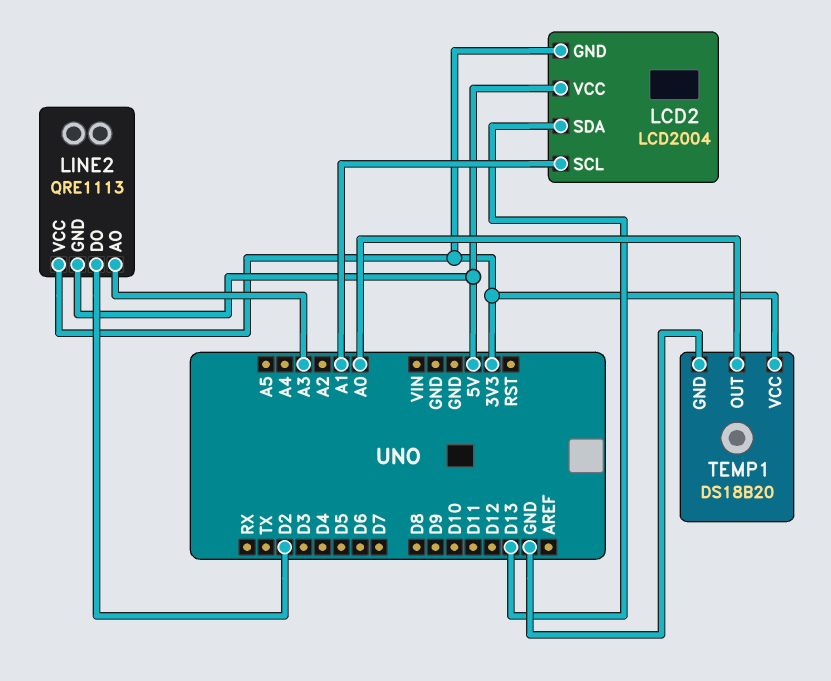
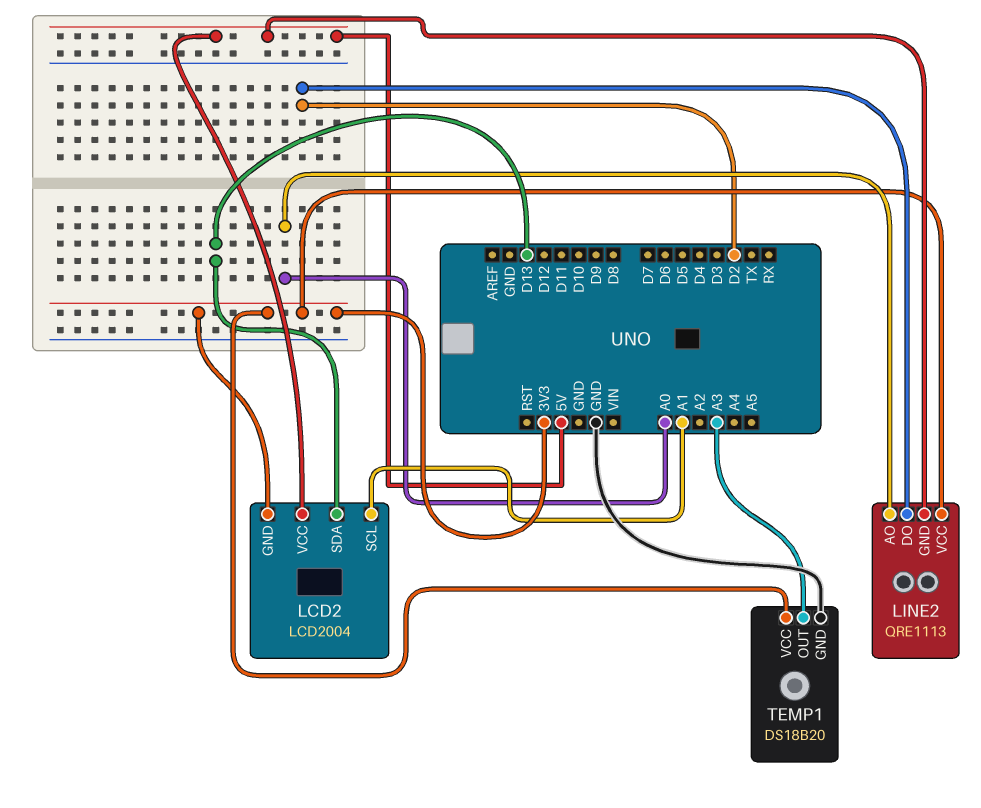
LINE2 pin AO: A3 -> A0
TEMP1 pin OUT: A0 -> A3

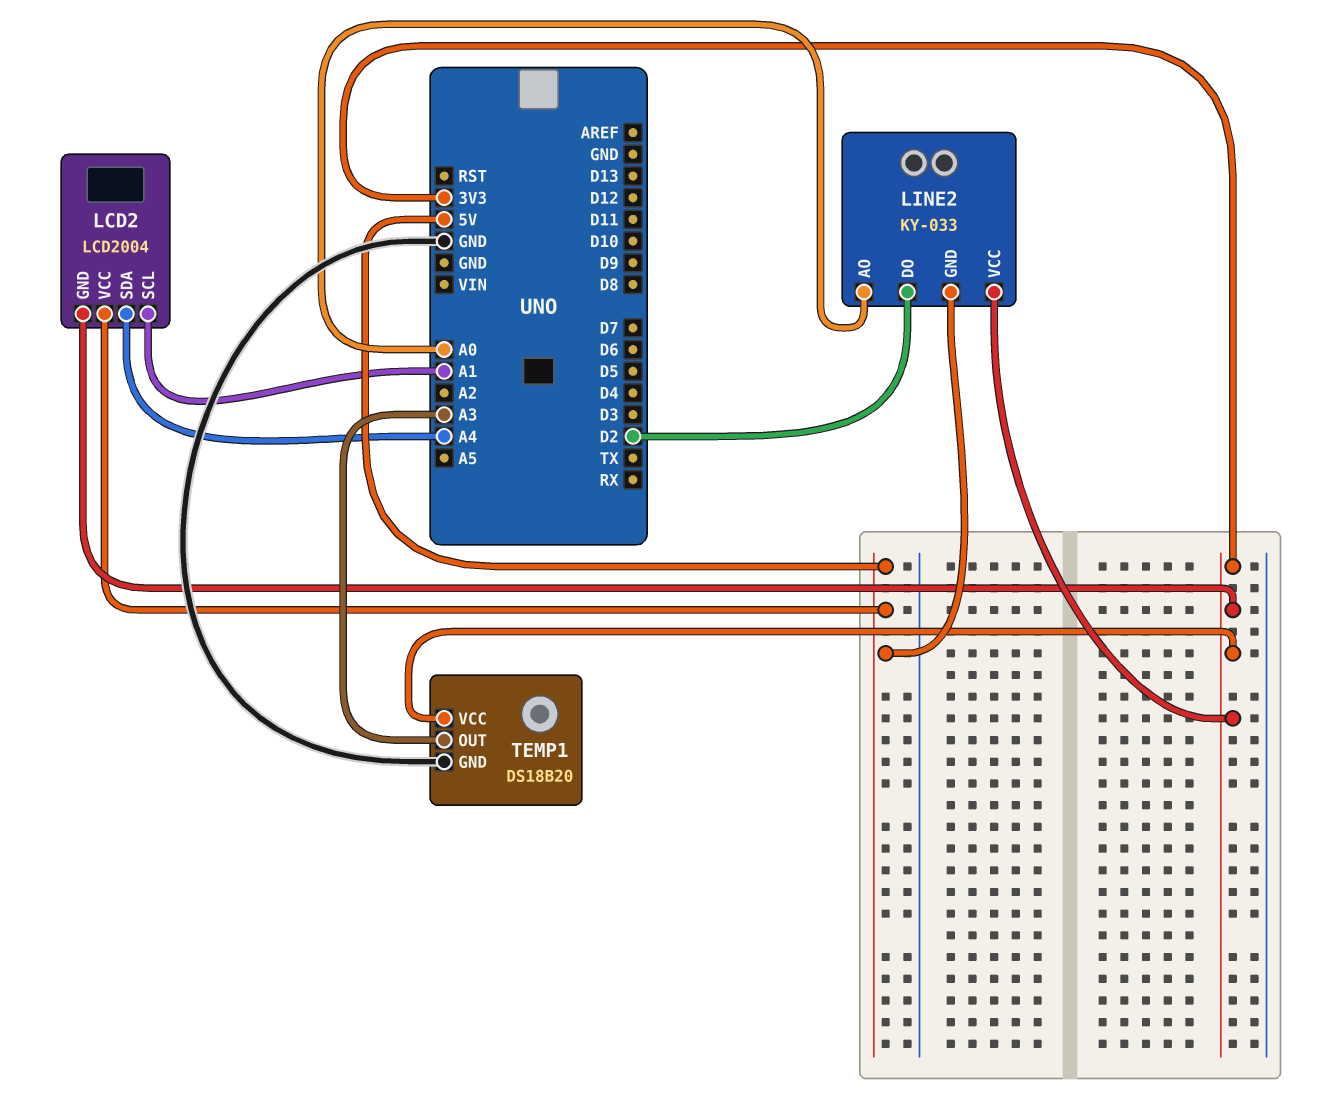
LCD2 pin SDA: D13 -> A4
LINE2: QRE1113 -> KY-033

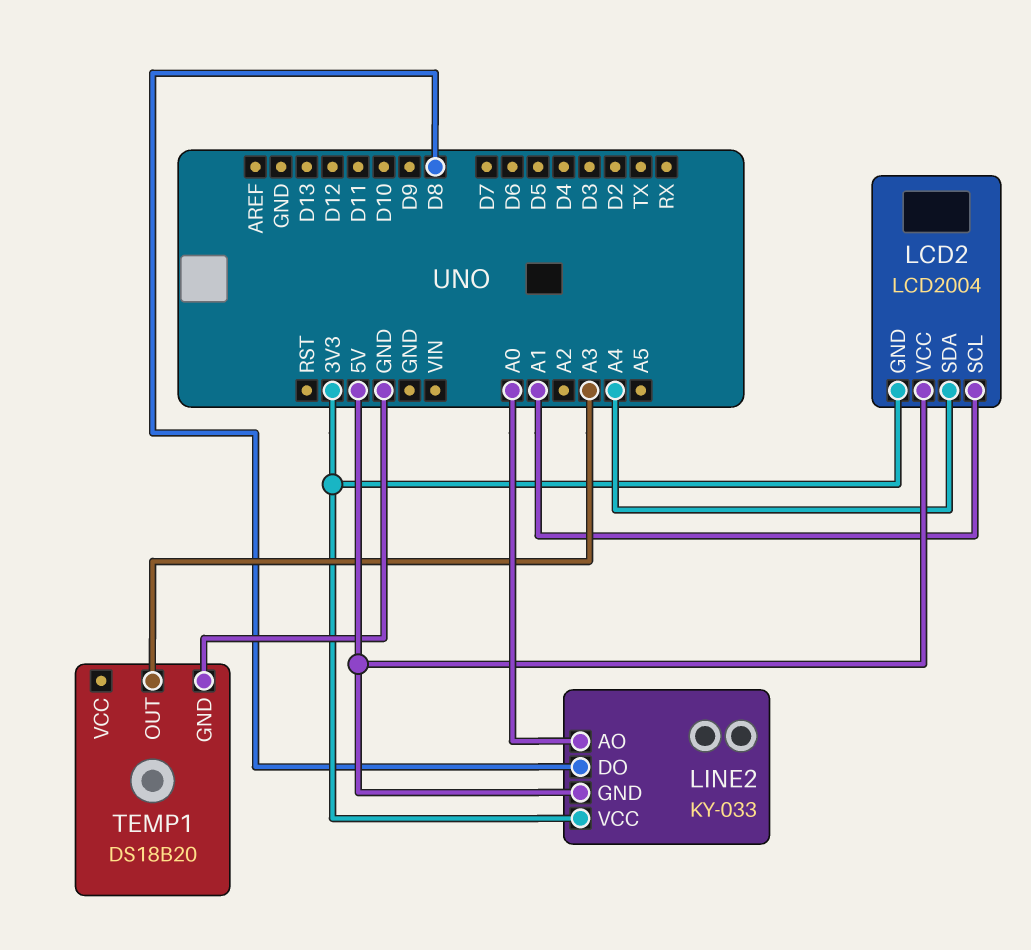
LINE2 pin DO: D2 -> D8
TEMP1 pin VCC: 3V3 -> none

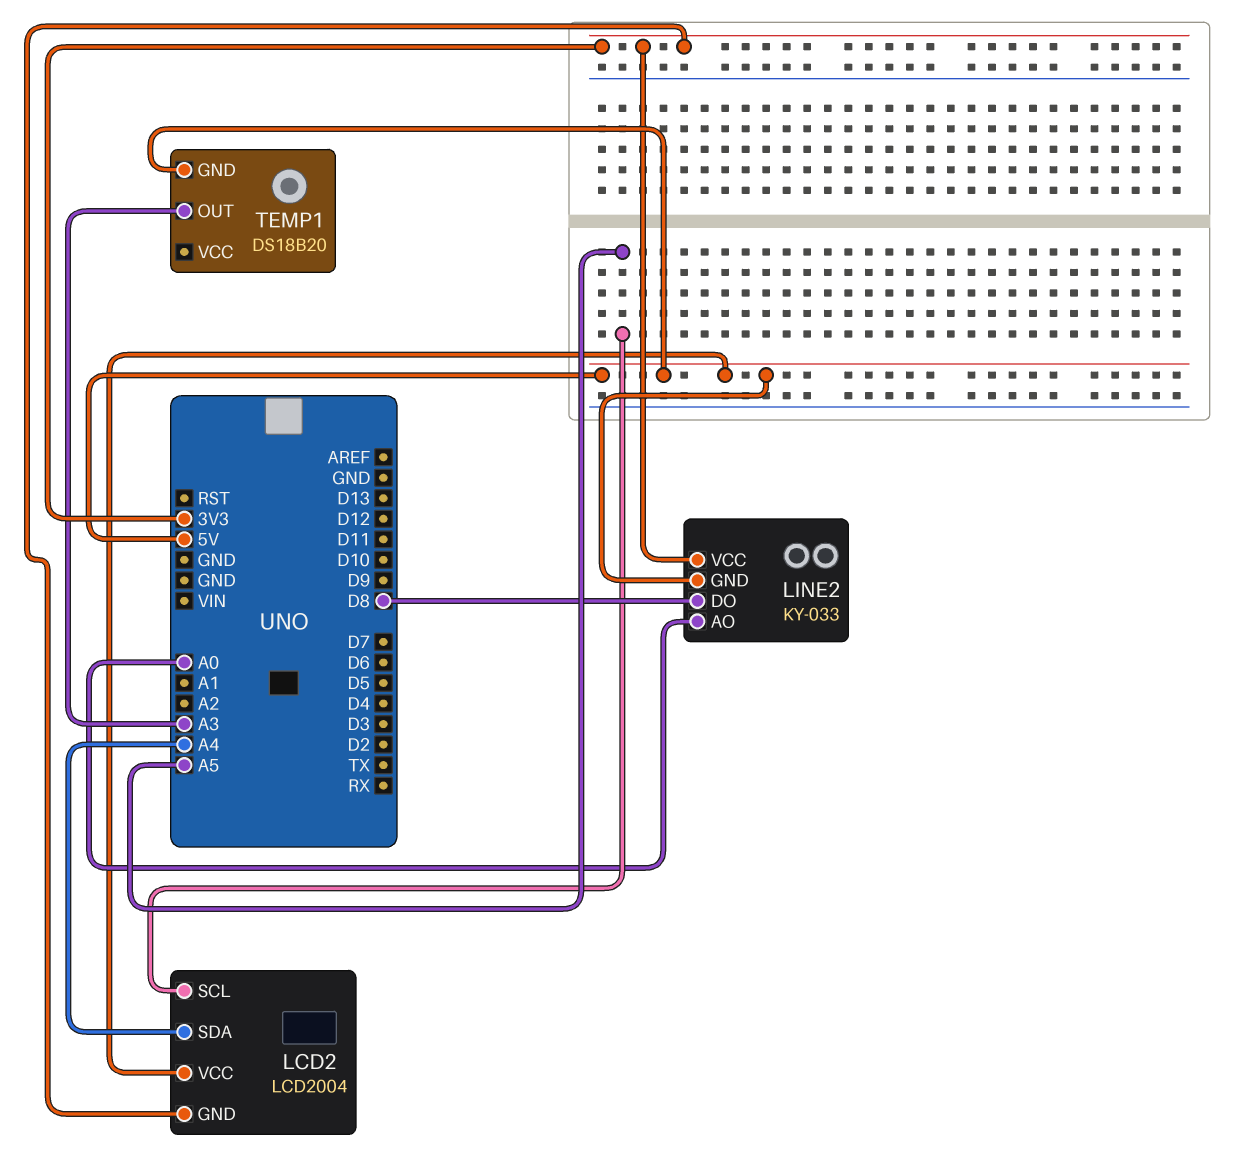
LCD2 pin SCL: A1 -> A5
TEMP1 pin GND: GND -> 5V

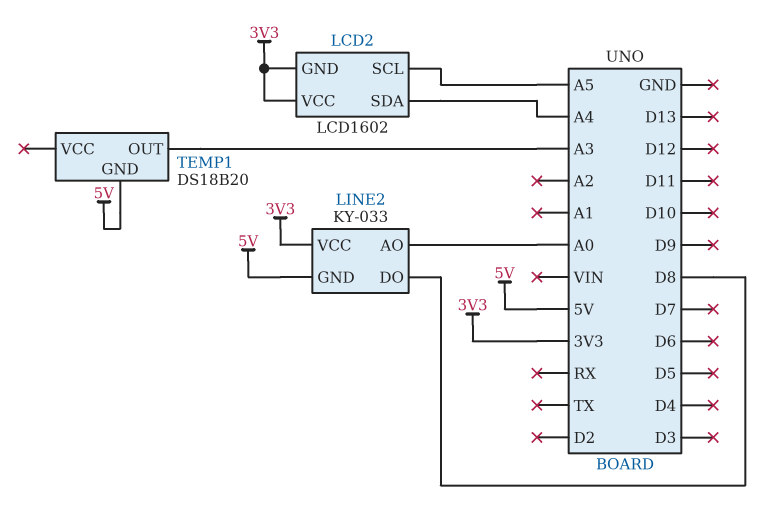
LCD2: LCD2004 -> LCD1602
LCD2 pin VCC: 5V -> 3V3

